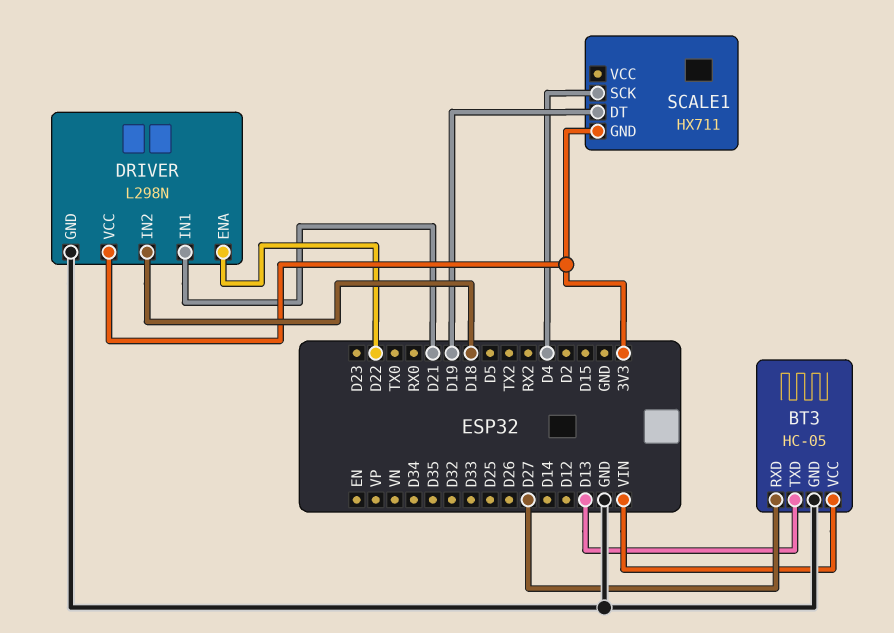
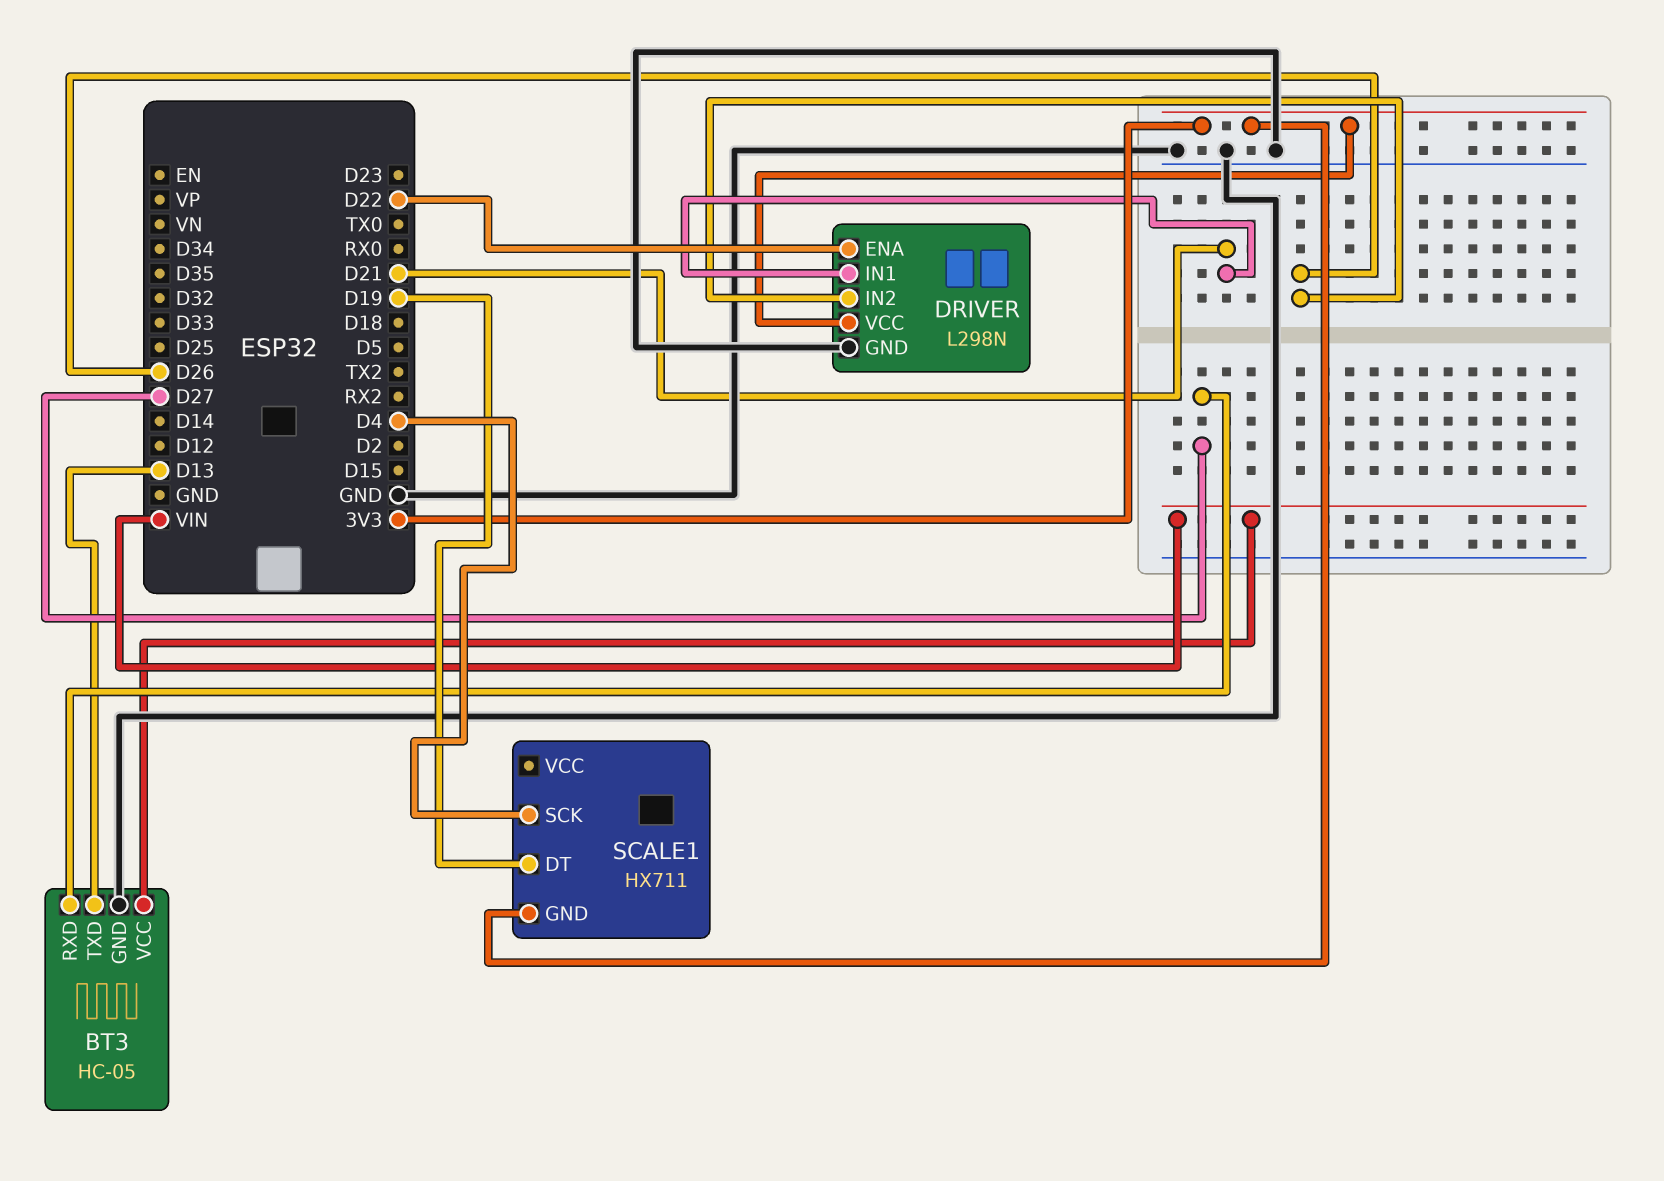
DRIVER pin IN2: D18 -> D26

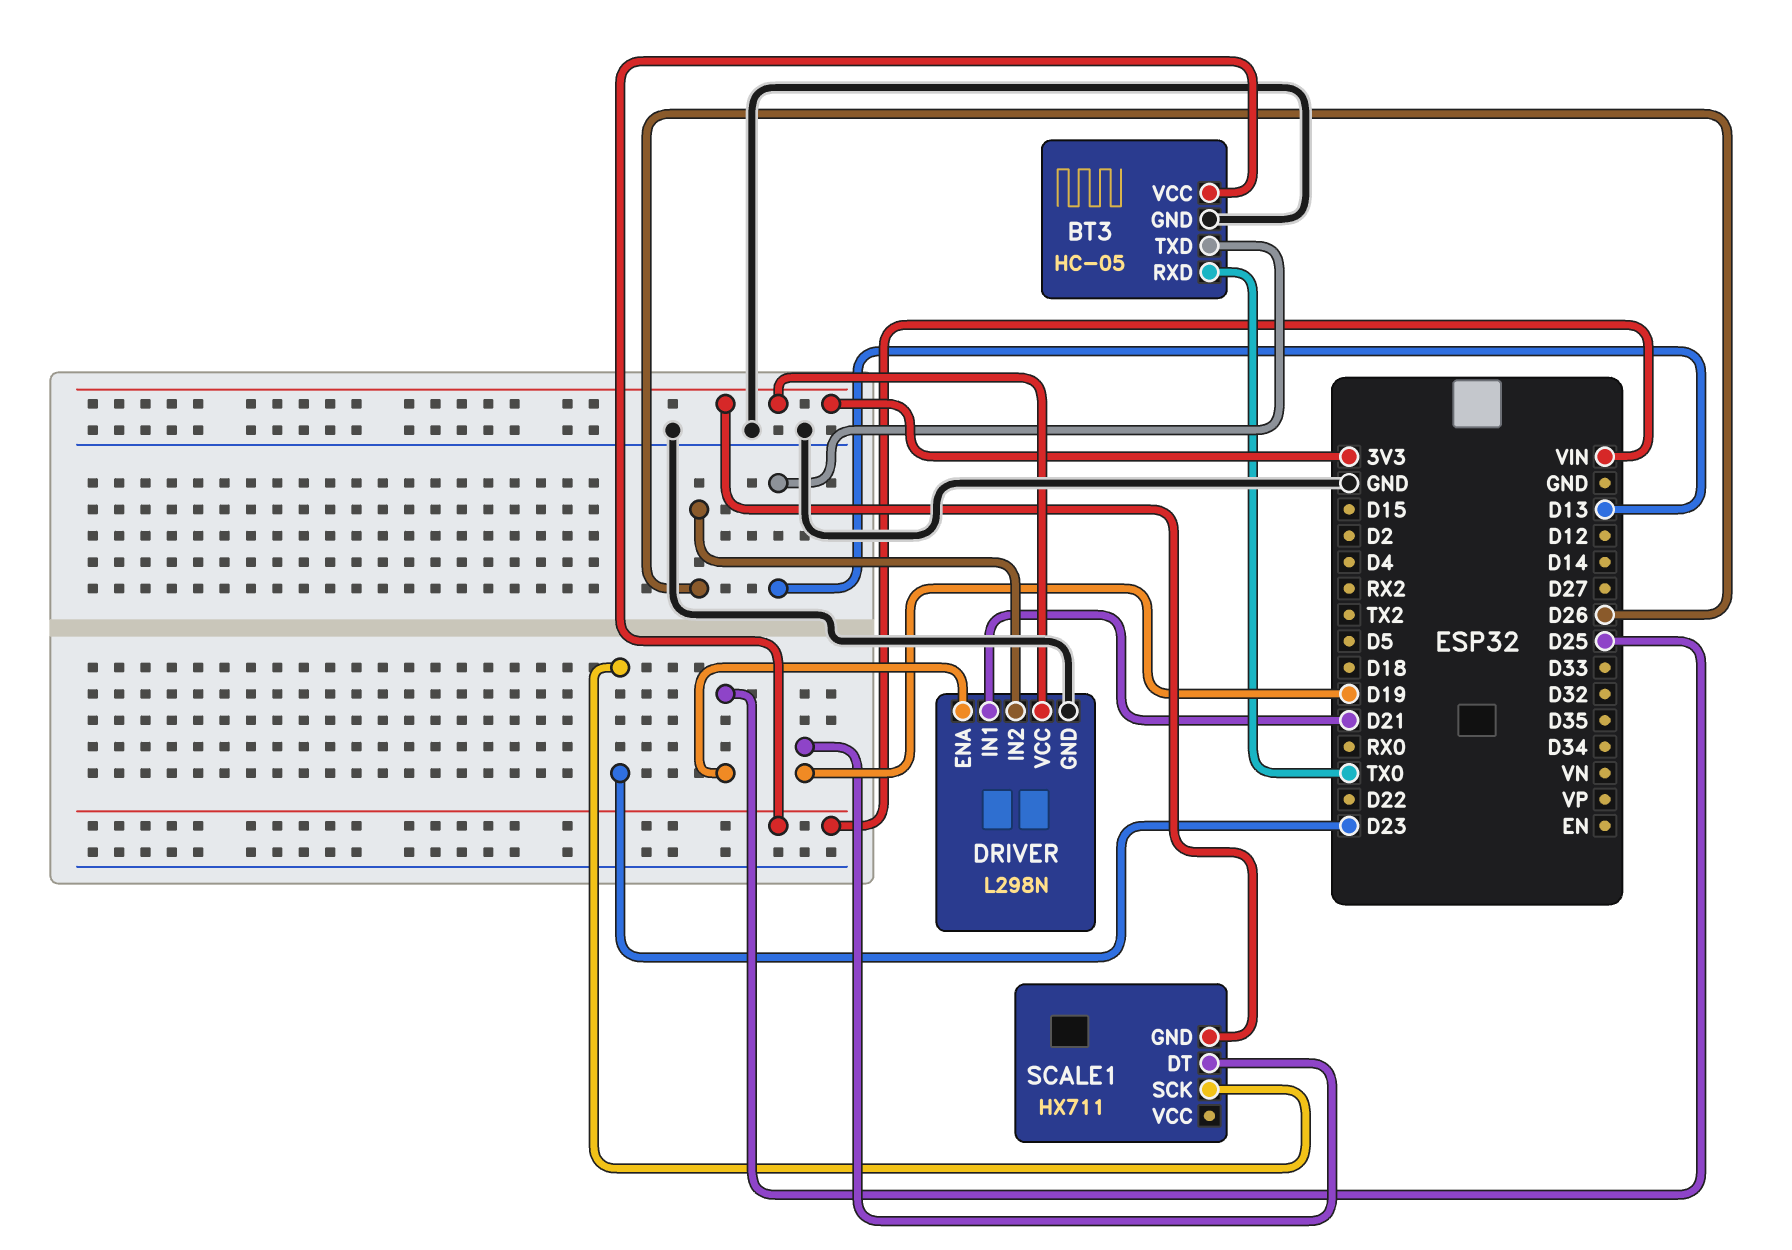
BT3 pin RXD: D27 -> TX0
DRIVER pin ENA: D22 -> D25
SCALE1 pin SCK: D4 -> D23

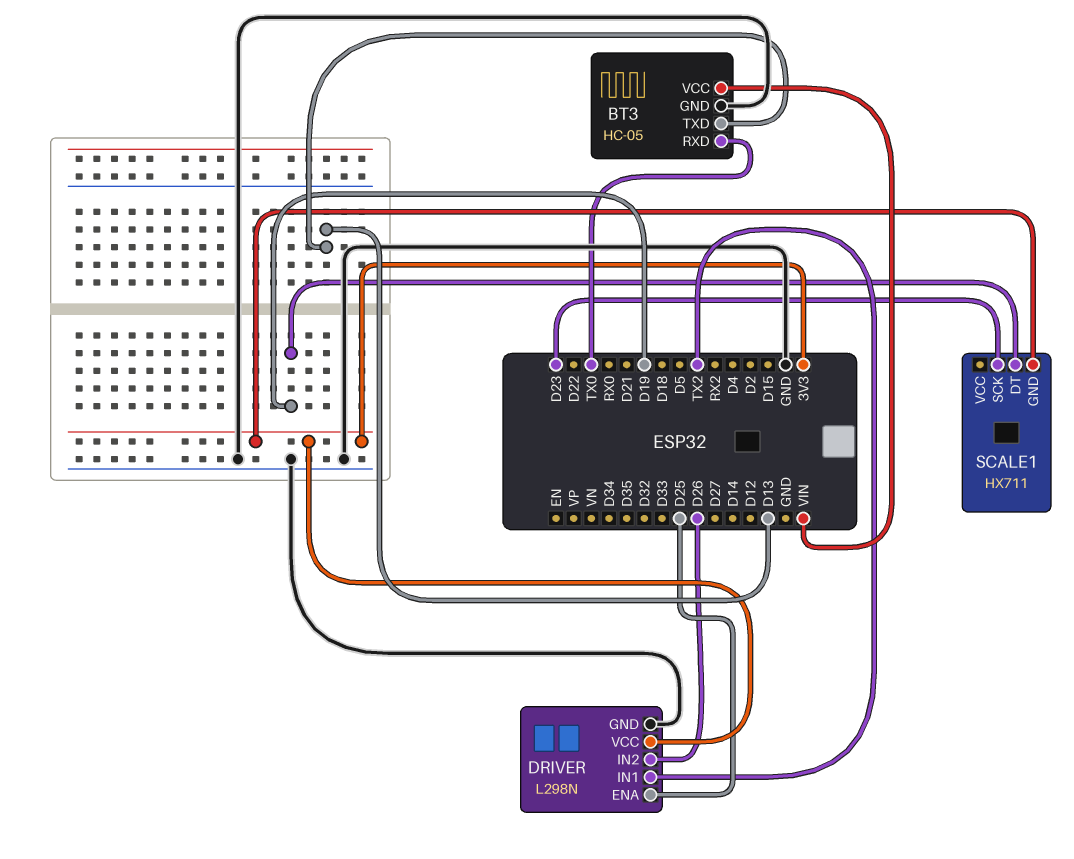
DRIVER pin IN1: D21 -> TX2

